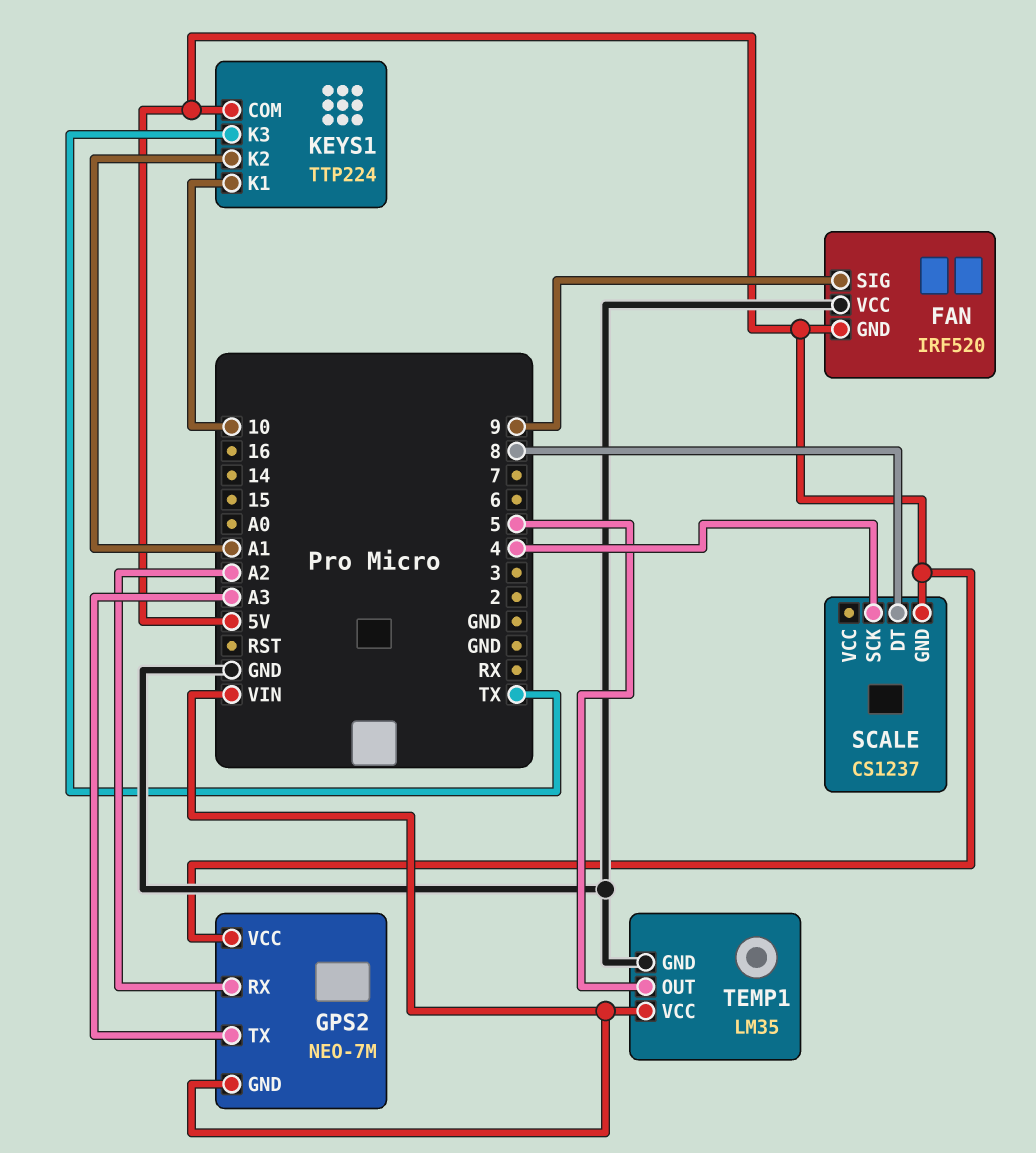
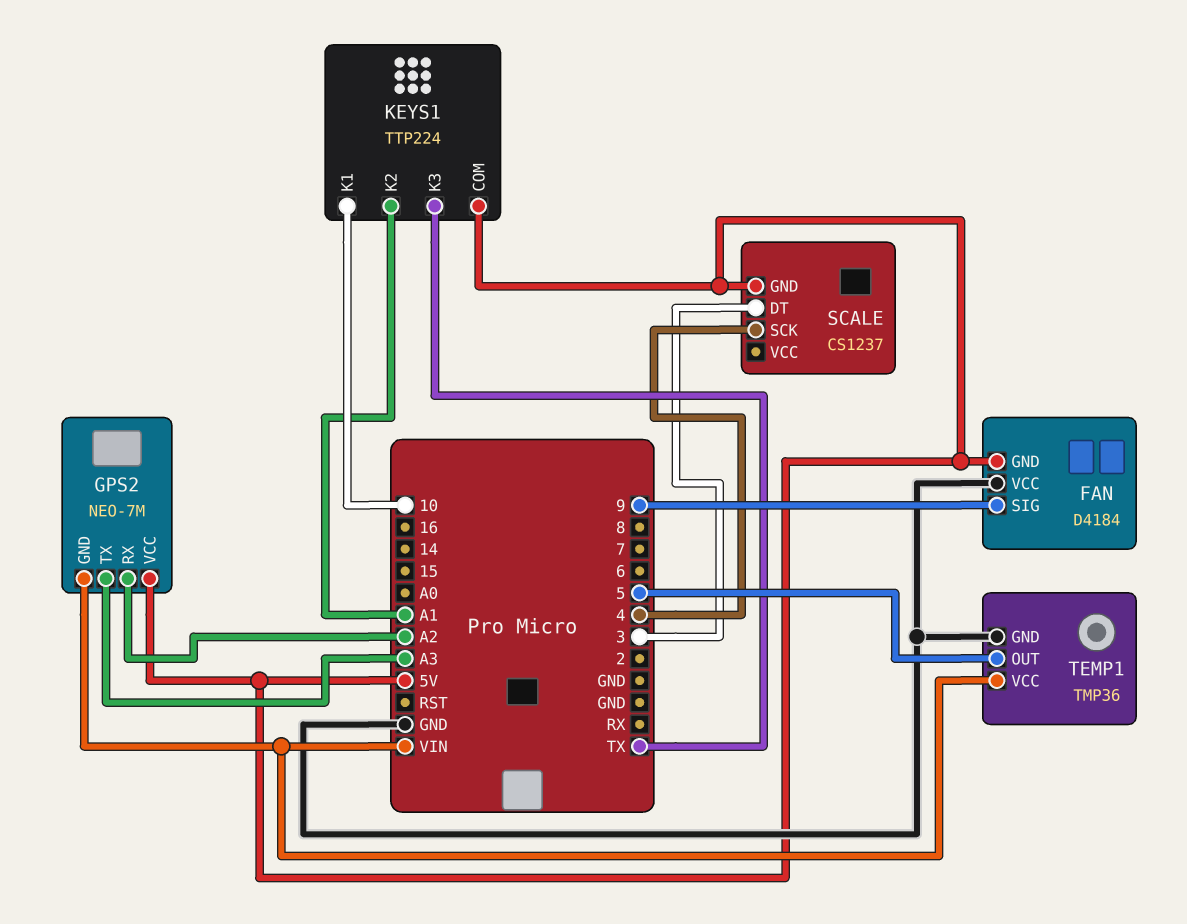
FAN: IRF520 -> D4184
SCALE pin DT: 8 -> 3
TEMP1: LM35 -> TMP36

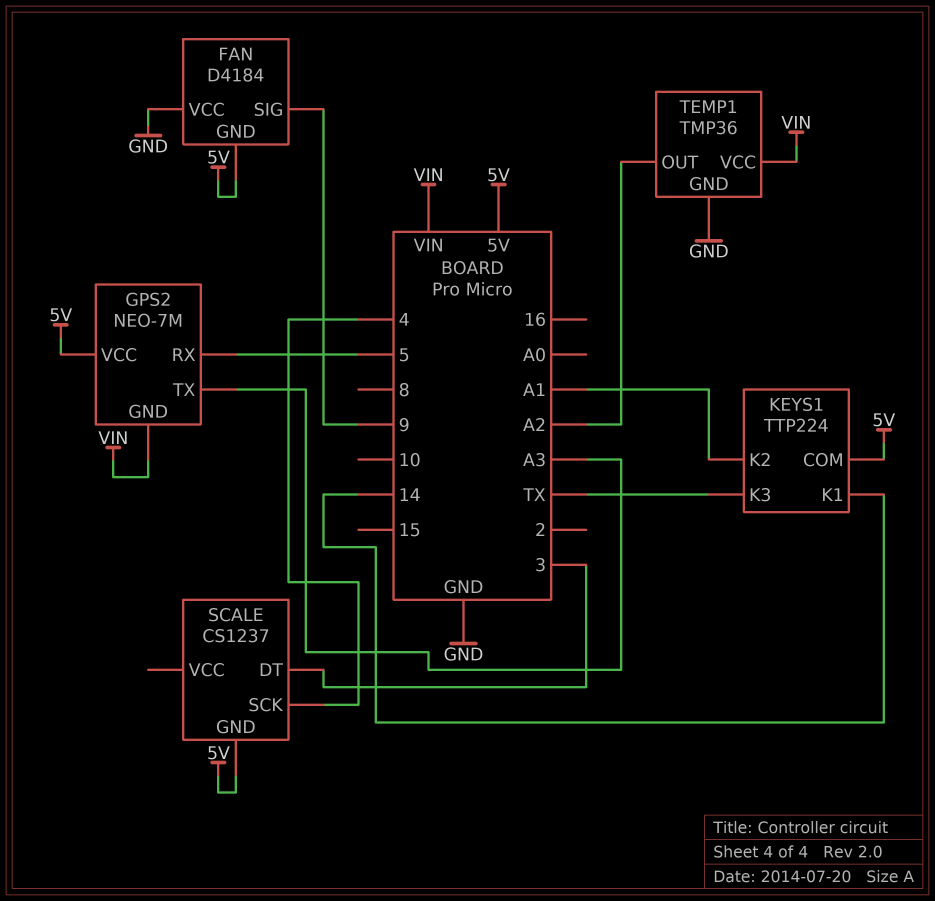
GPS2 pin RX: A2 -> 5
KEYS1 pin K1: 10 -> 14
TEMP1 pin OUT: 5 -> A2

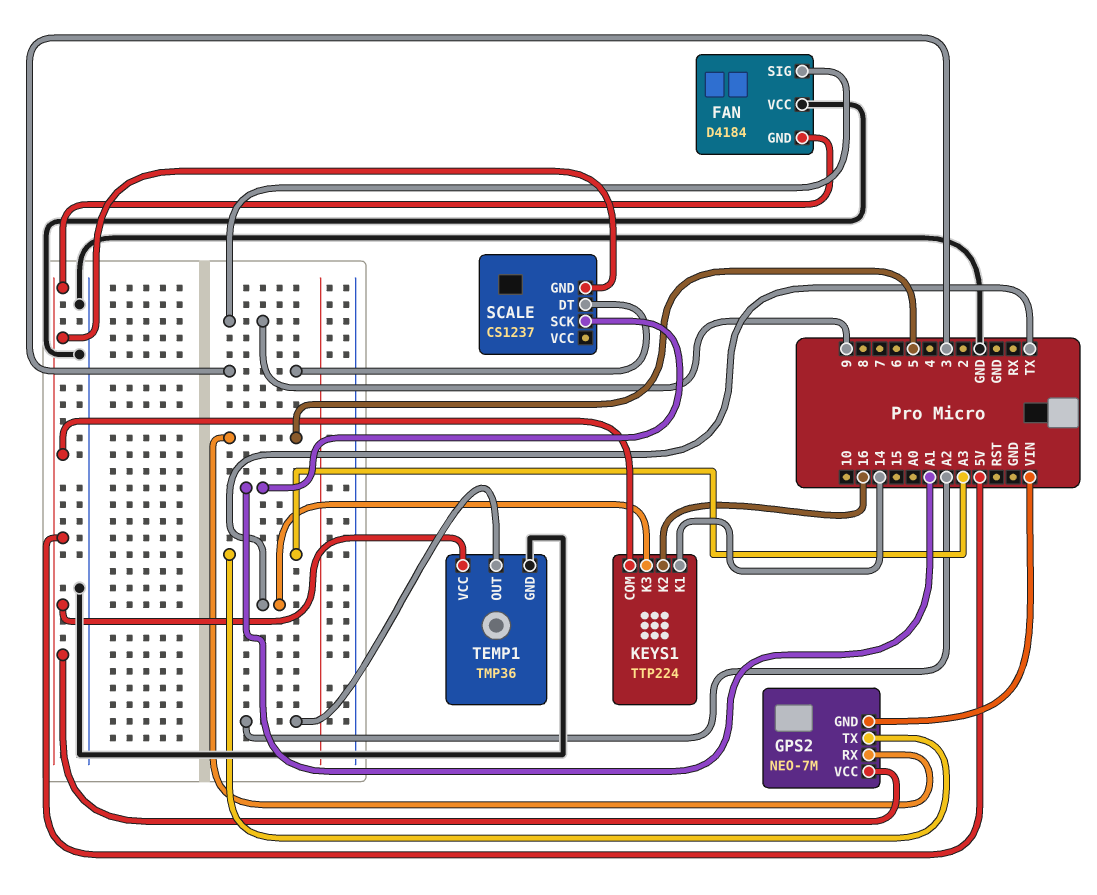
KEYS1 pin K2: A1 -> 16
SCALE pin SCK: 4 -> A1
TEMP1 pin VCC: VIN -> 5V

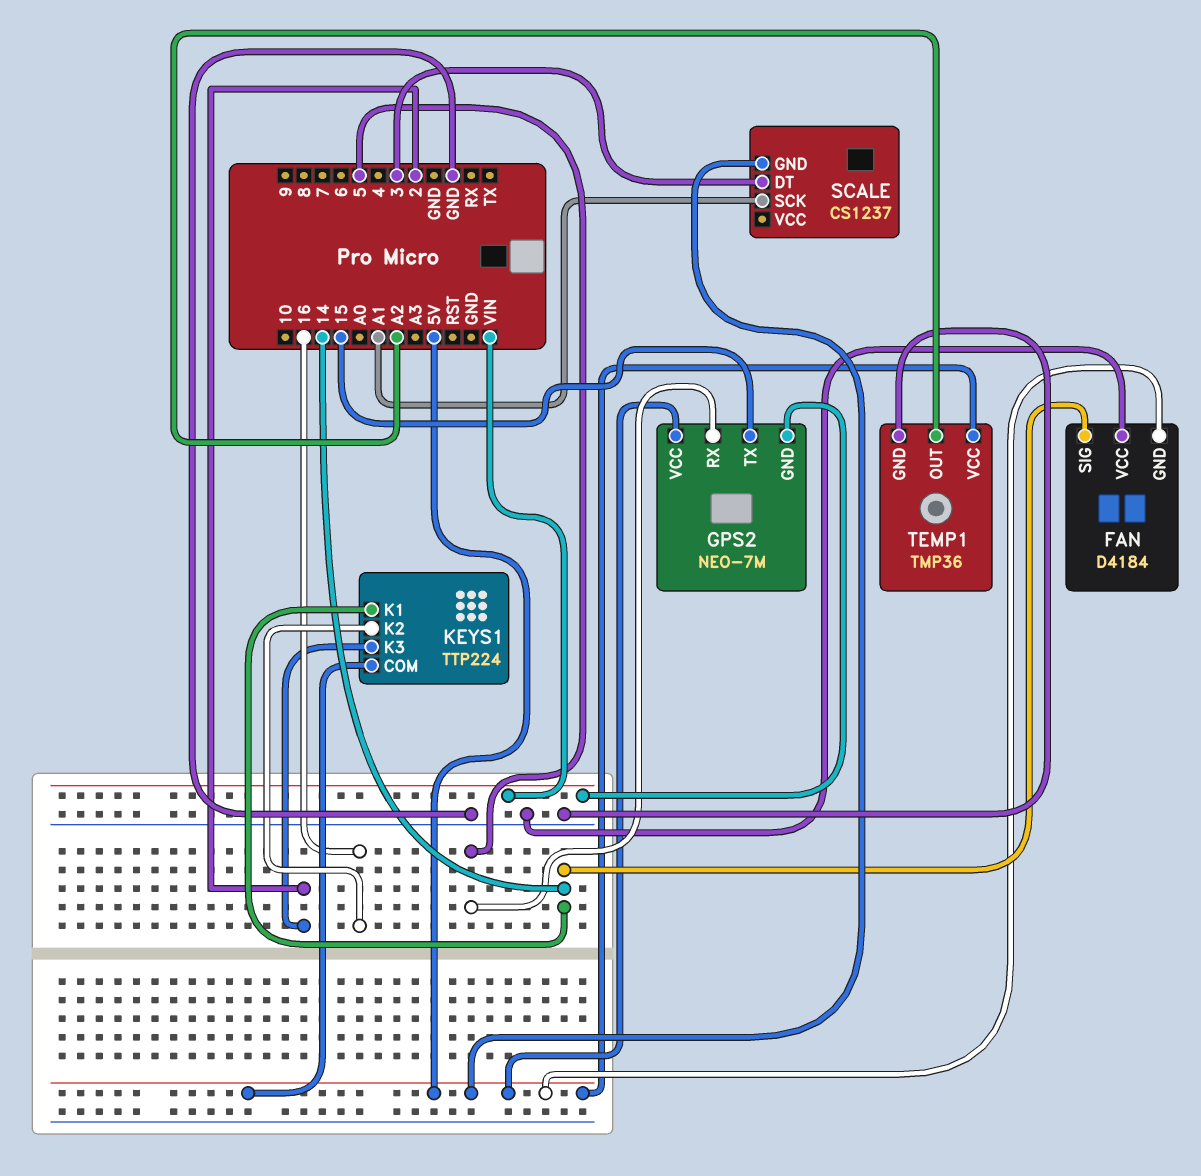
FAN pin SIG: 9 -> 14
GPS2 pin TX: A3 -> 15
KEYS1 pin K3: TX -> 2

